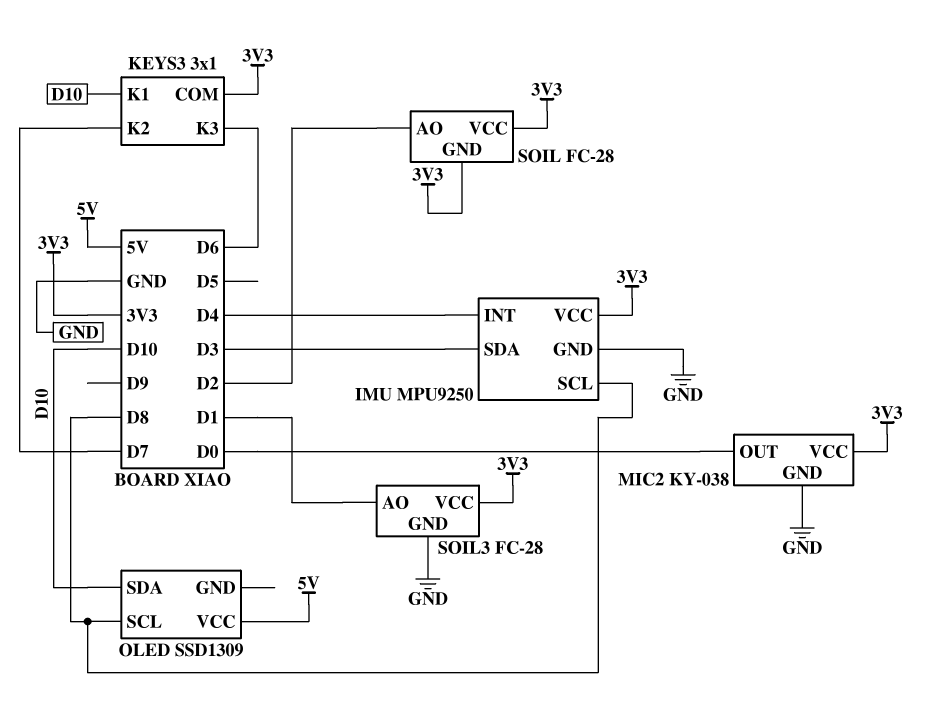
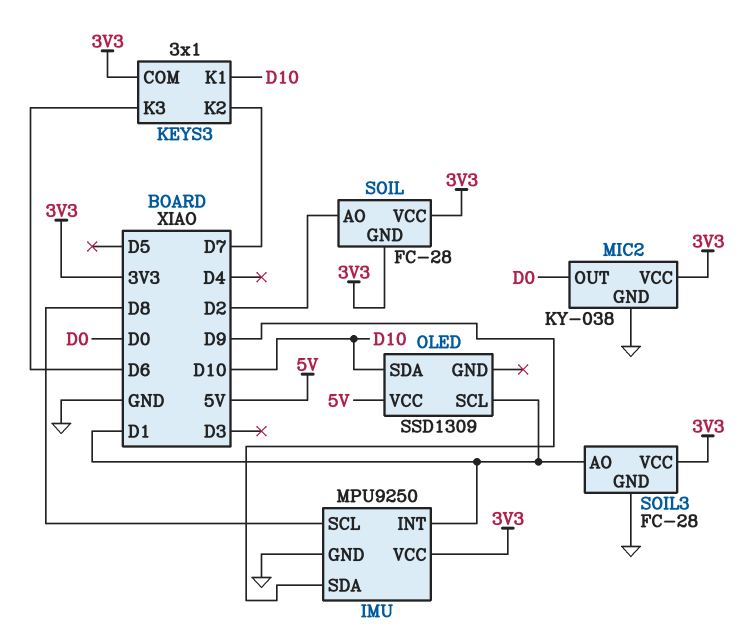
IMU pin INT: D4 -> D1
IMU pin SDA: D3 -> D9
OLED pin SCL: D8 -> D1

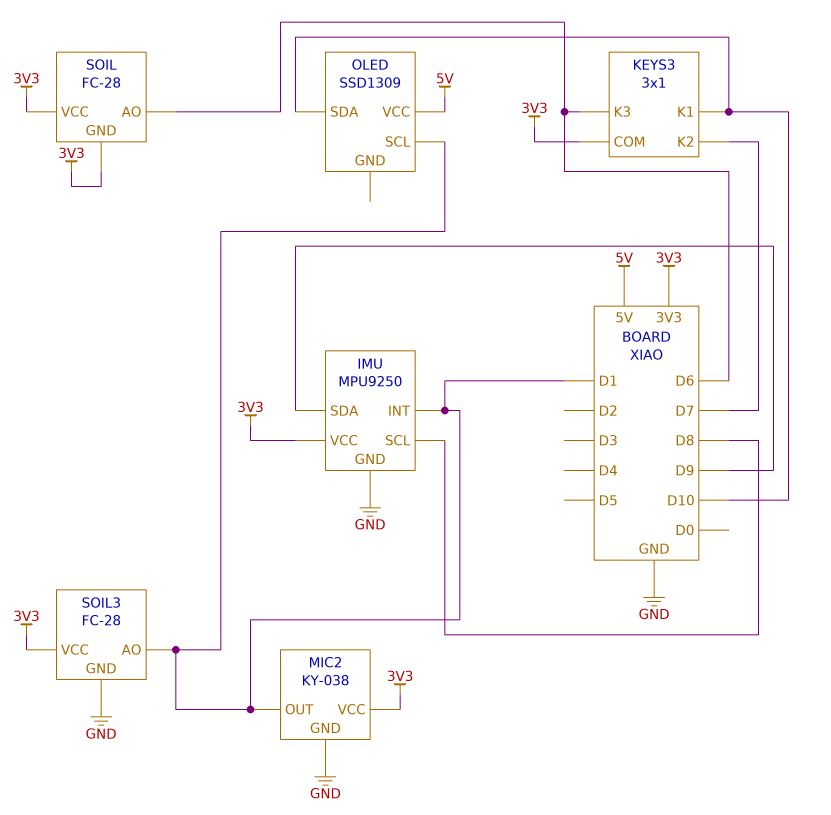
MIC2 pin OUT: D0 -> D1
SOIL pin AO: D2 -> D6

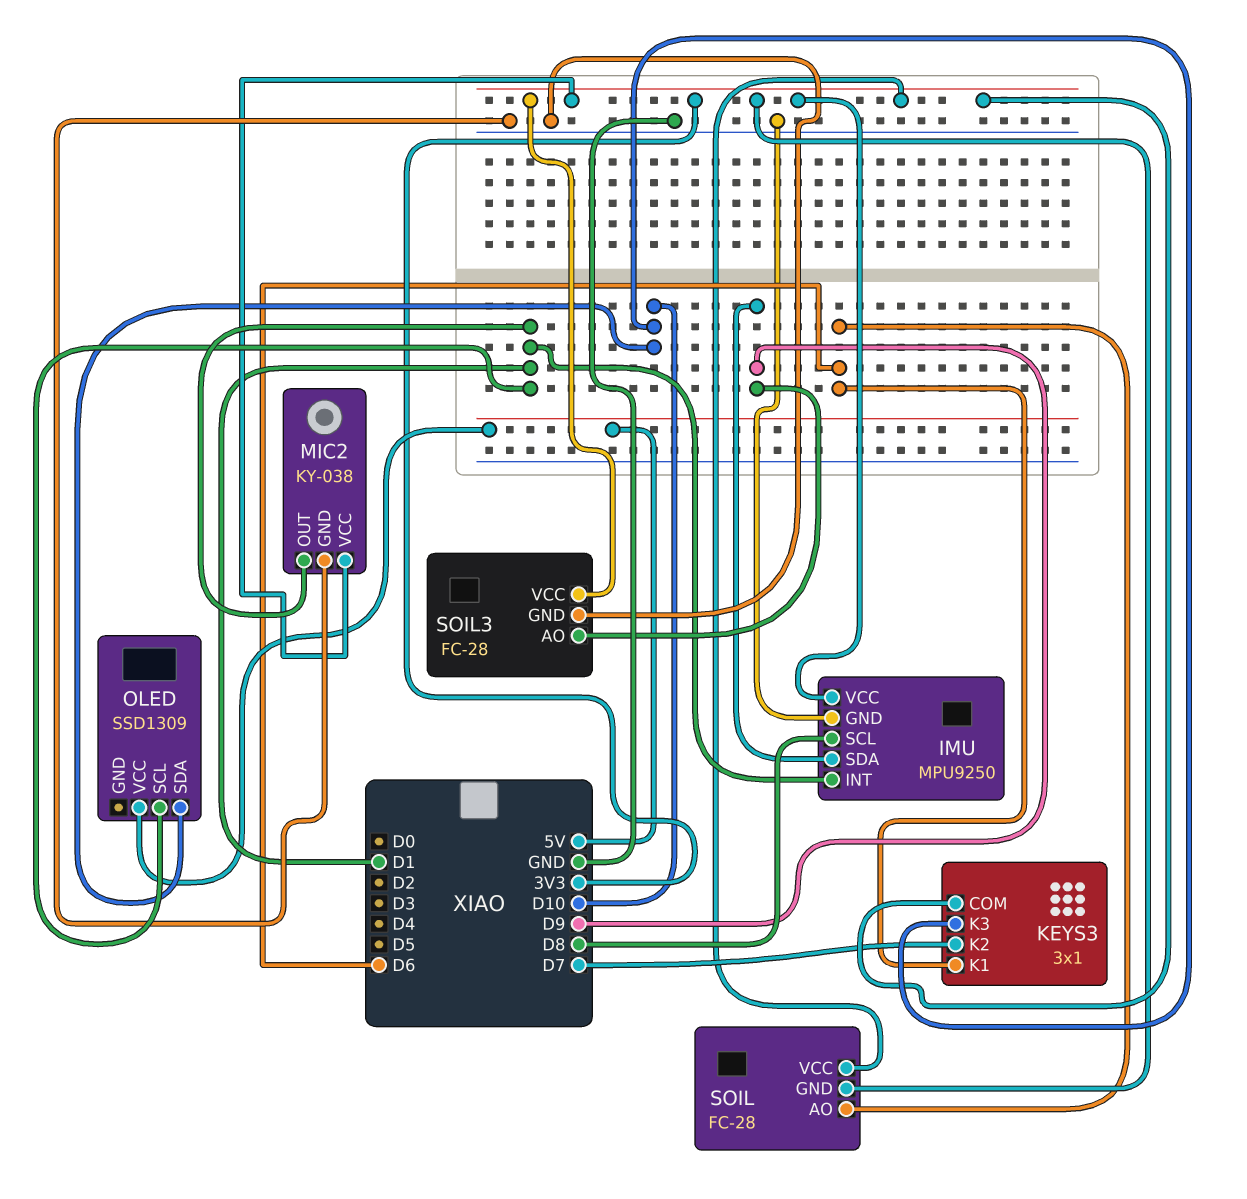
KEYS3 pin K1: D10 -> D6
KEYS3 pin K3: D6 -> D10
SOIL3 pin AO: D1 -> D9

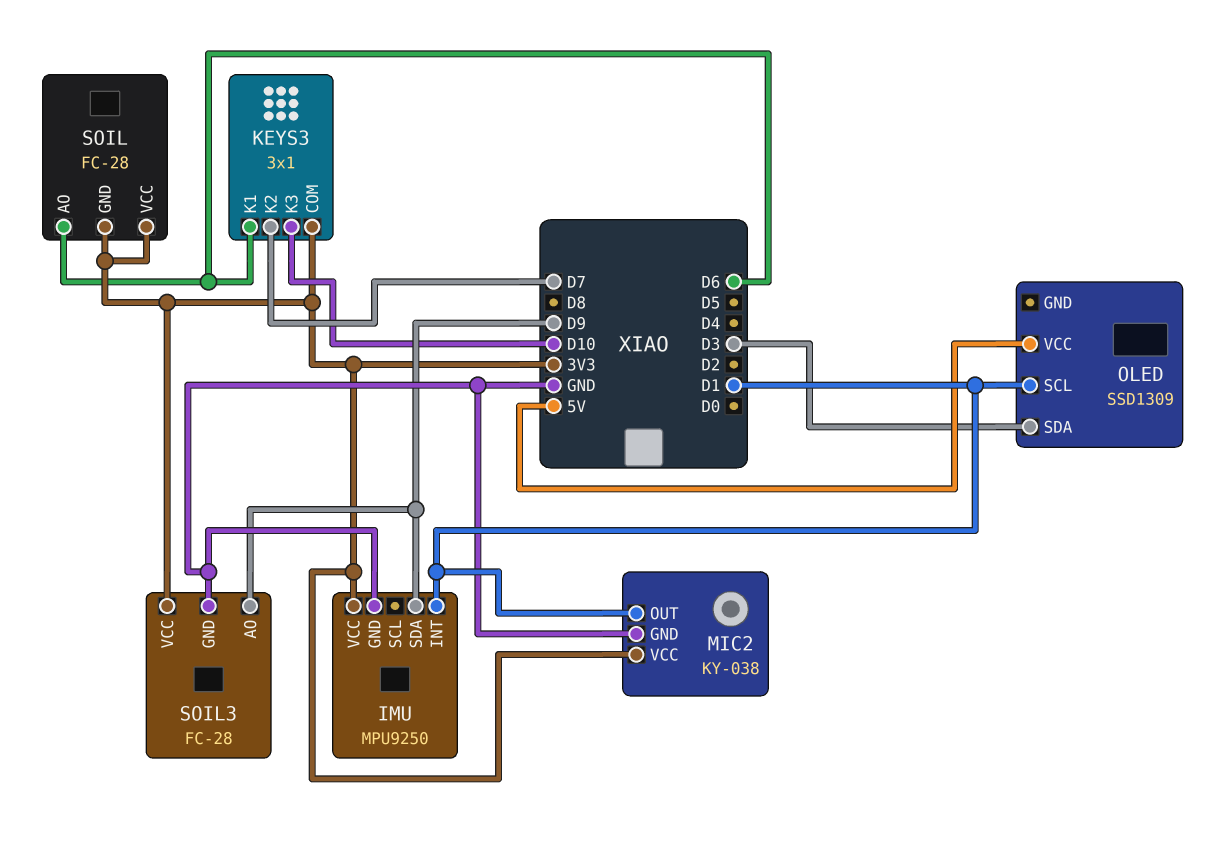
IMU pin SCL: D8 -> none
OLED pin SDA: D10 -> D3

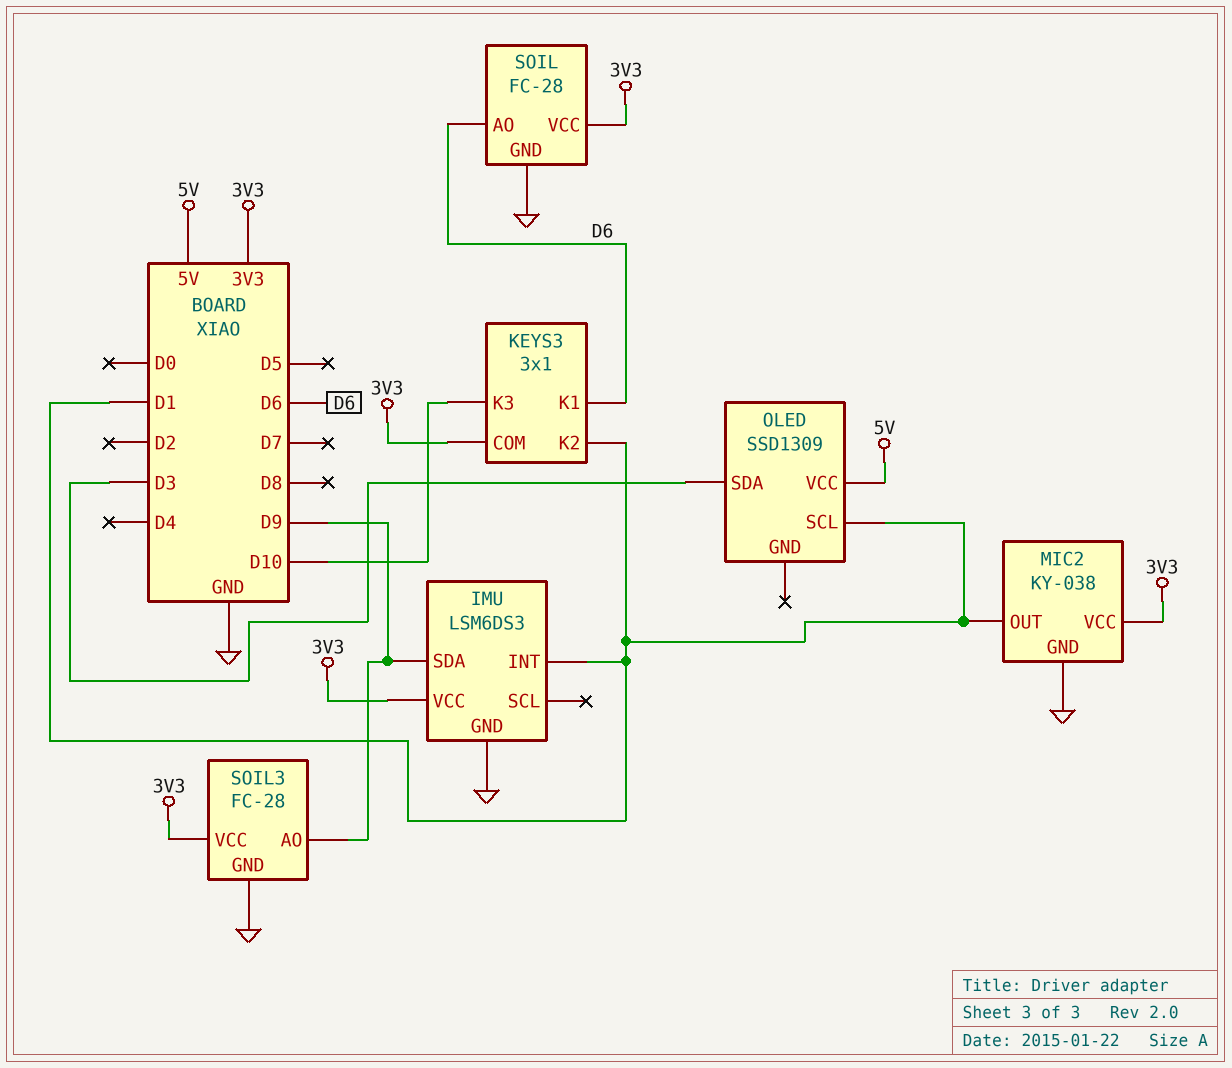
IMU: MPU9250 -> LSM6DS3
KEYS3 pin K2: D7 -> D1
SOIL pin GND: 3V3 -> GND

